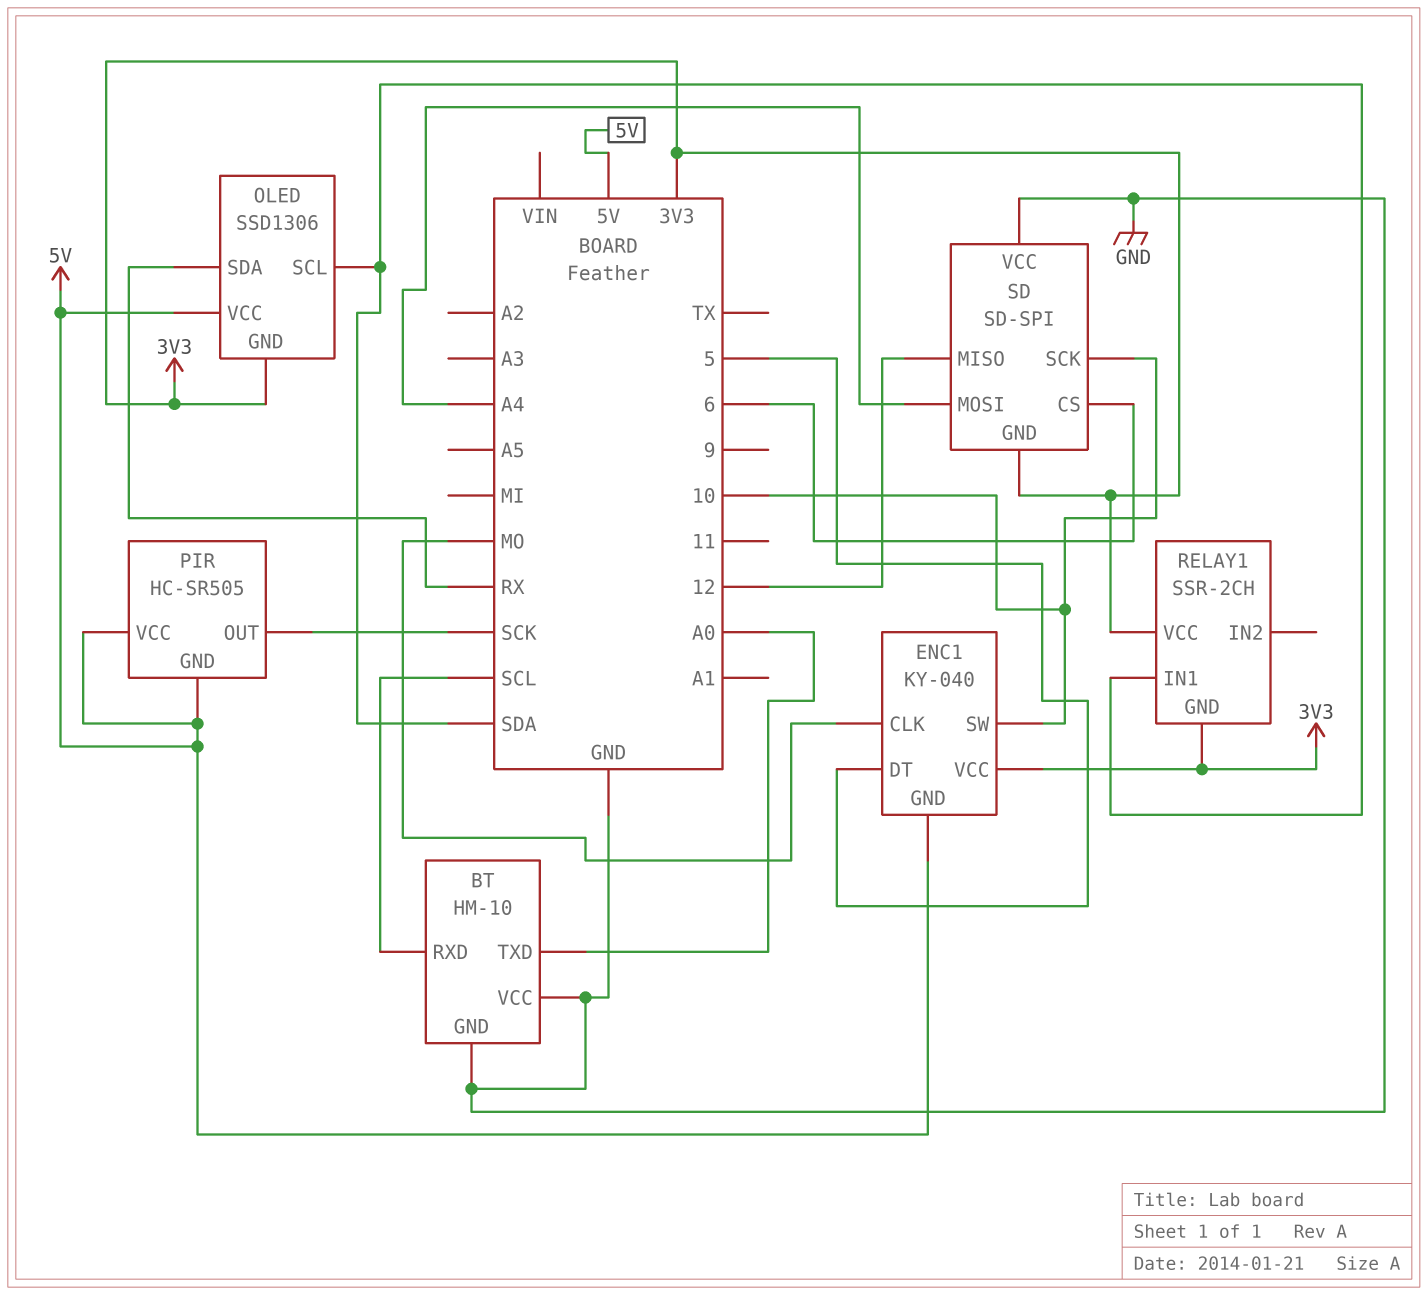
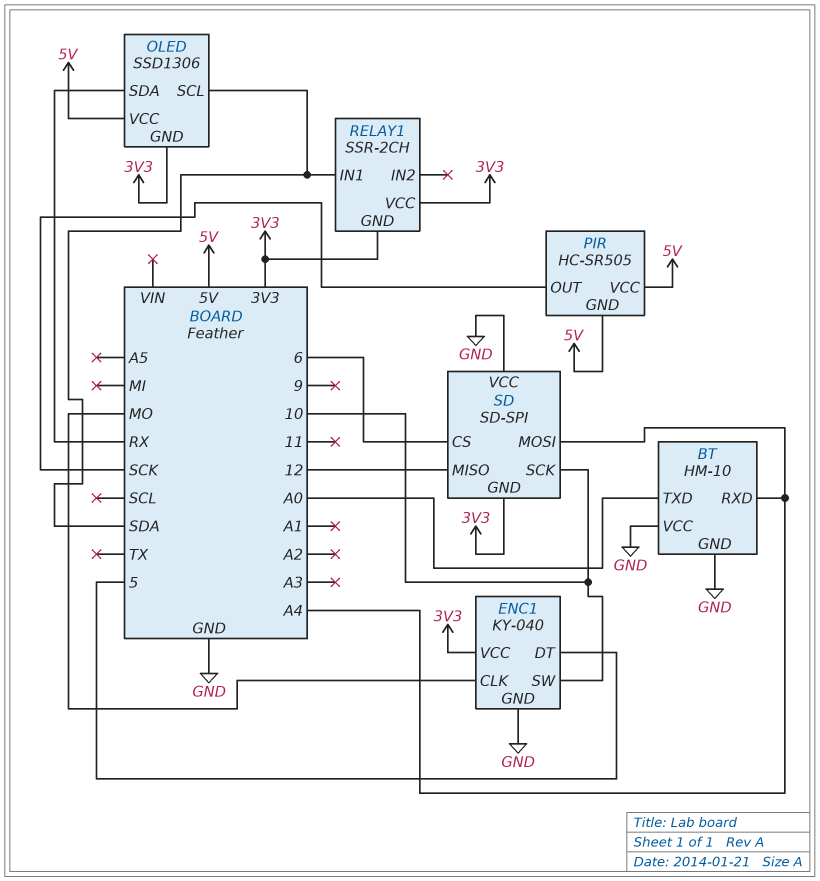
BT pin RXD: SCL -> A4
ENC1 pin GND: 5V -> GND

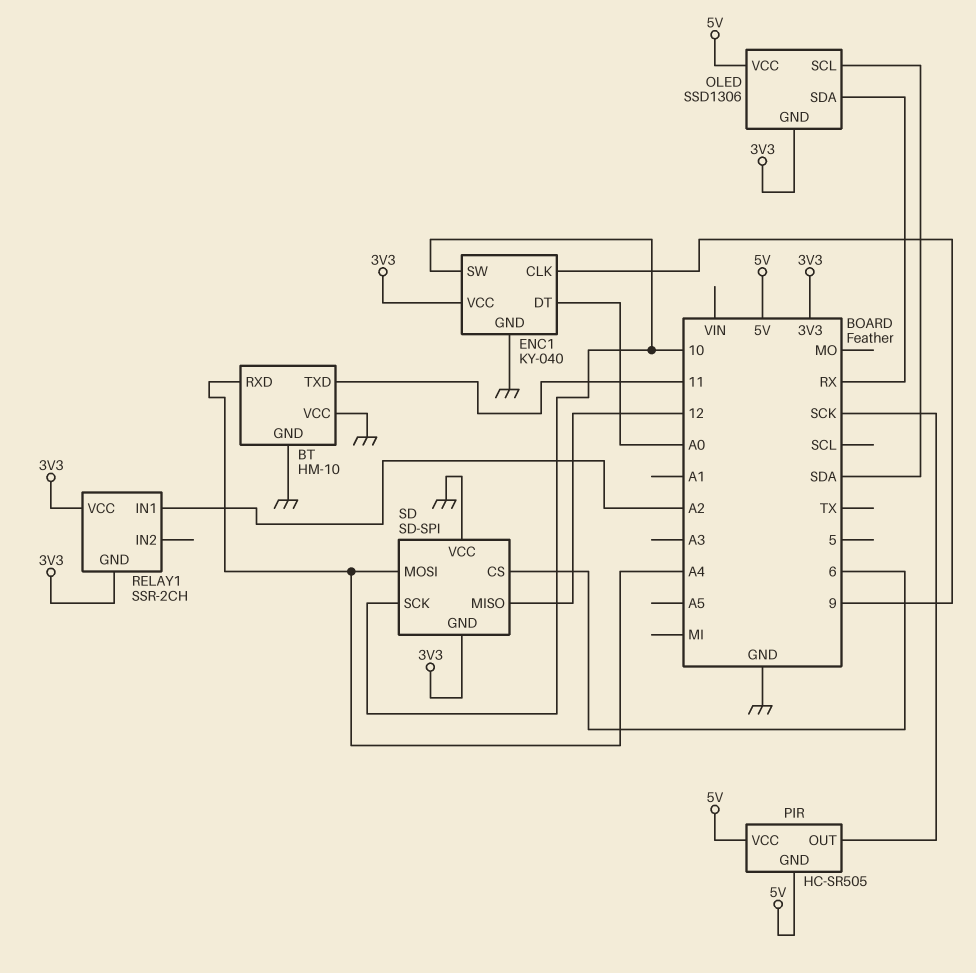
BT pin TXD: A0 -> 11
ENC1 pin CLK: MO -> 9
ENC1 pin DT: 5 -> A0
RELAY1 pin IN1: SDA -> A2

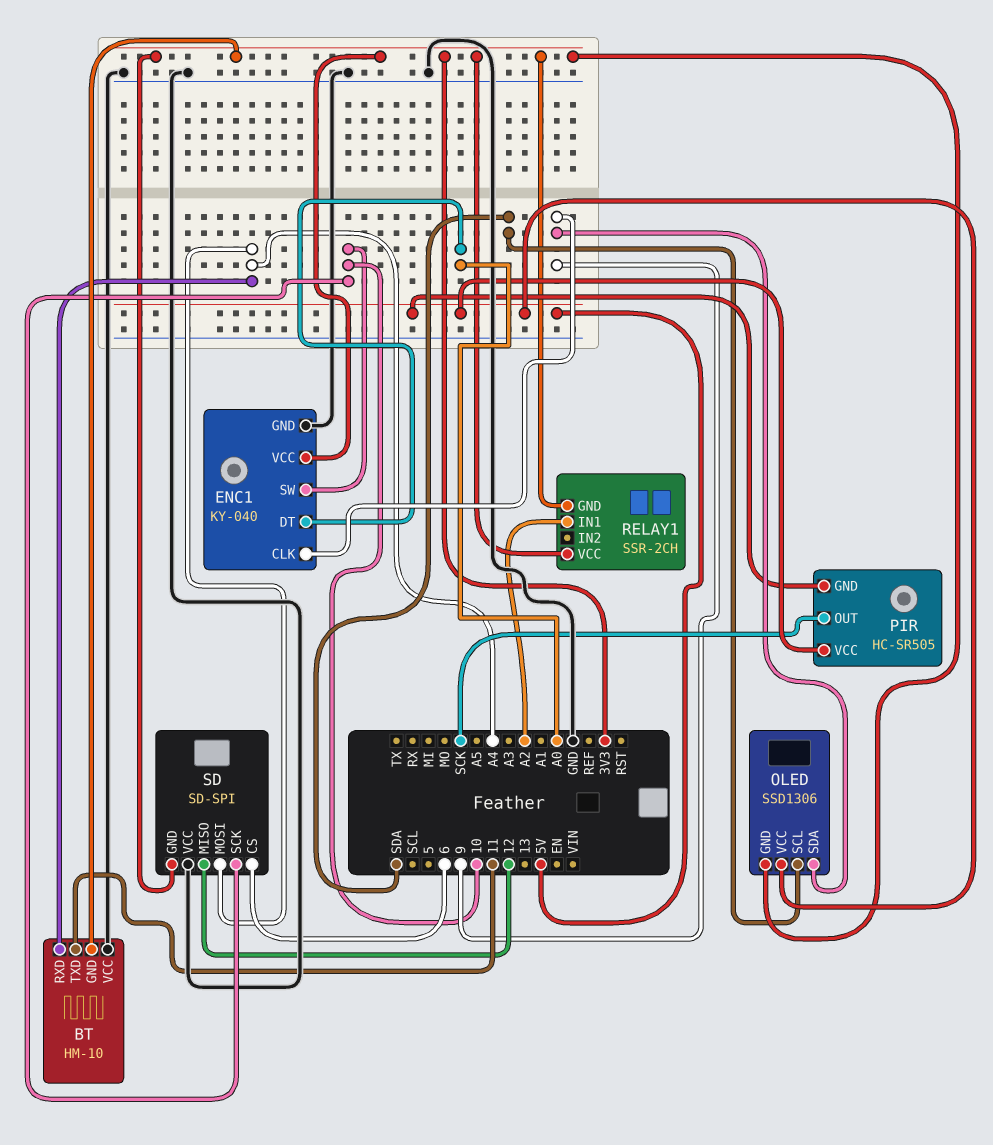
BT pin GND: GND -> 3V3
OLED pin SDA: RX -> 9

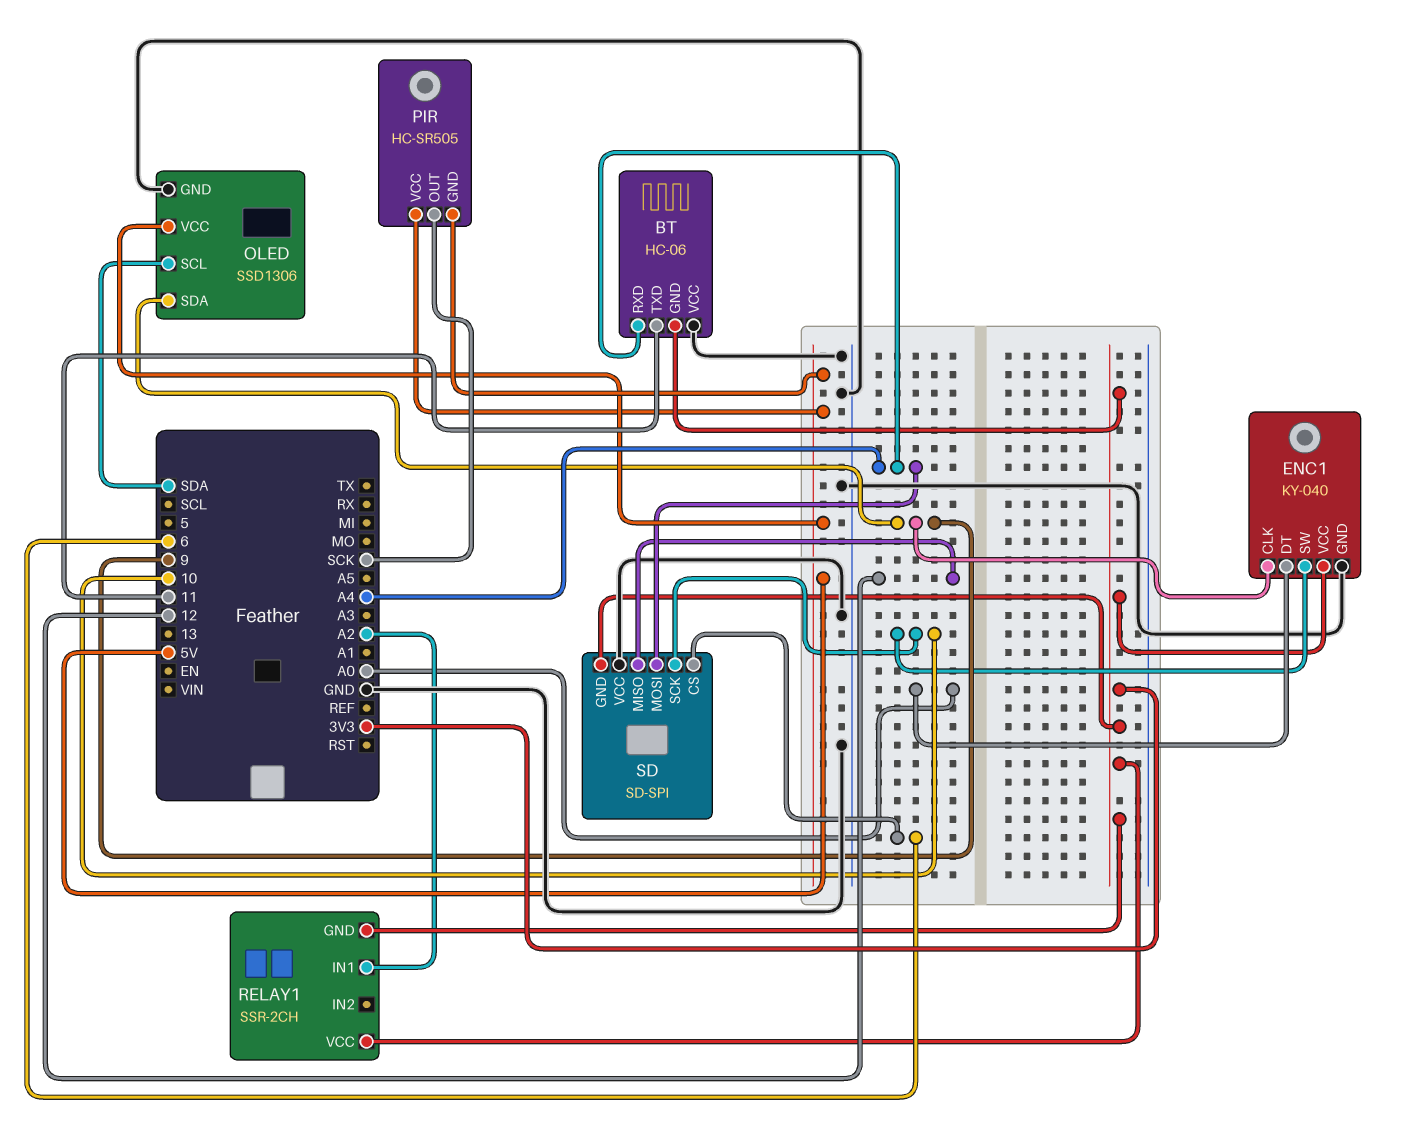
BT: HM-10 -> HC-06
OLED pin GND: 3V3 -> GND

